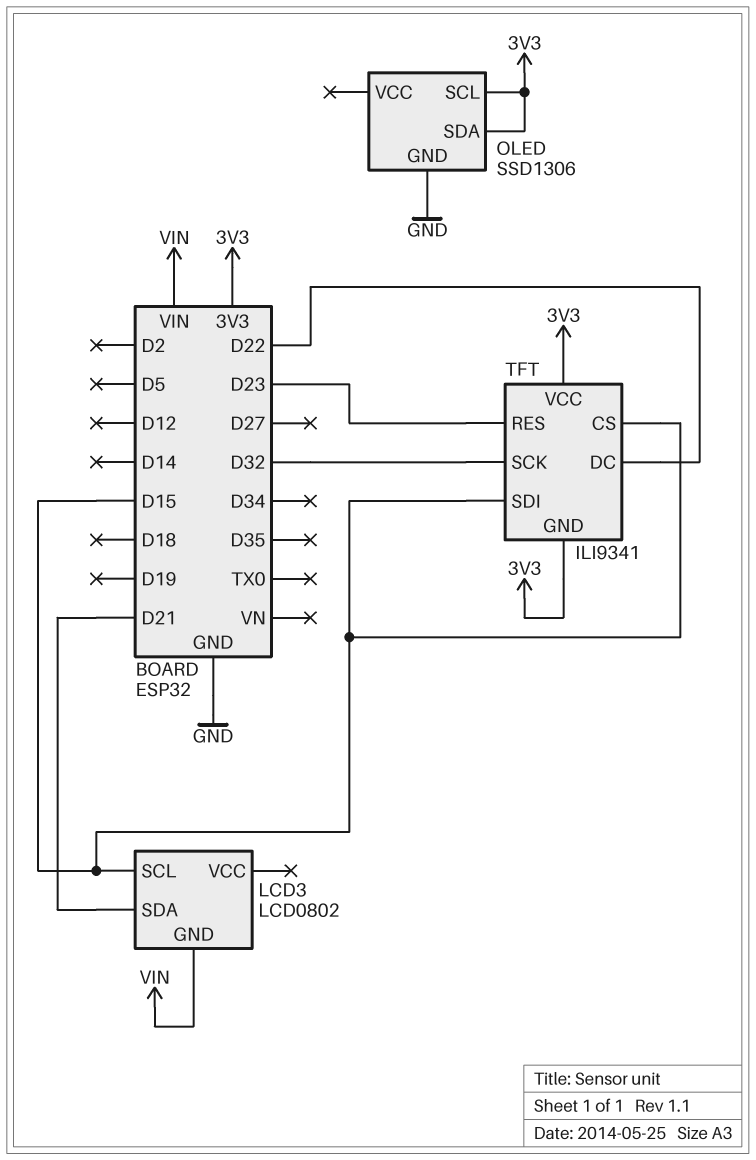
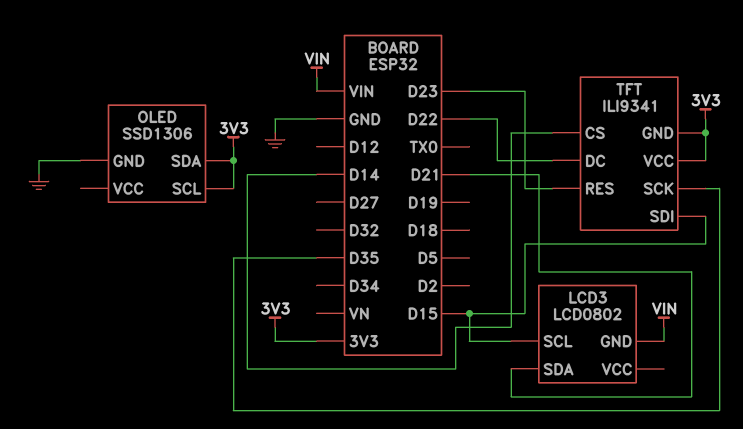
TFT pin CS: D15 -> D14
TFT pin SCK: D32 -> D35

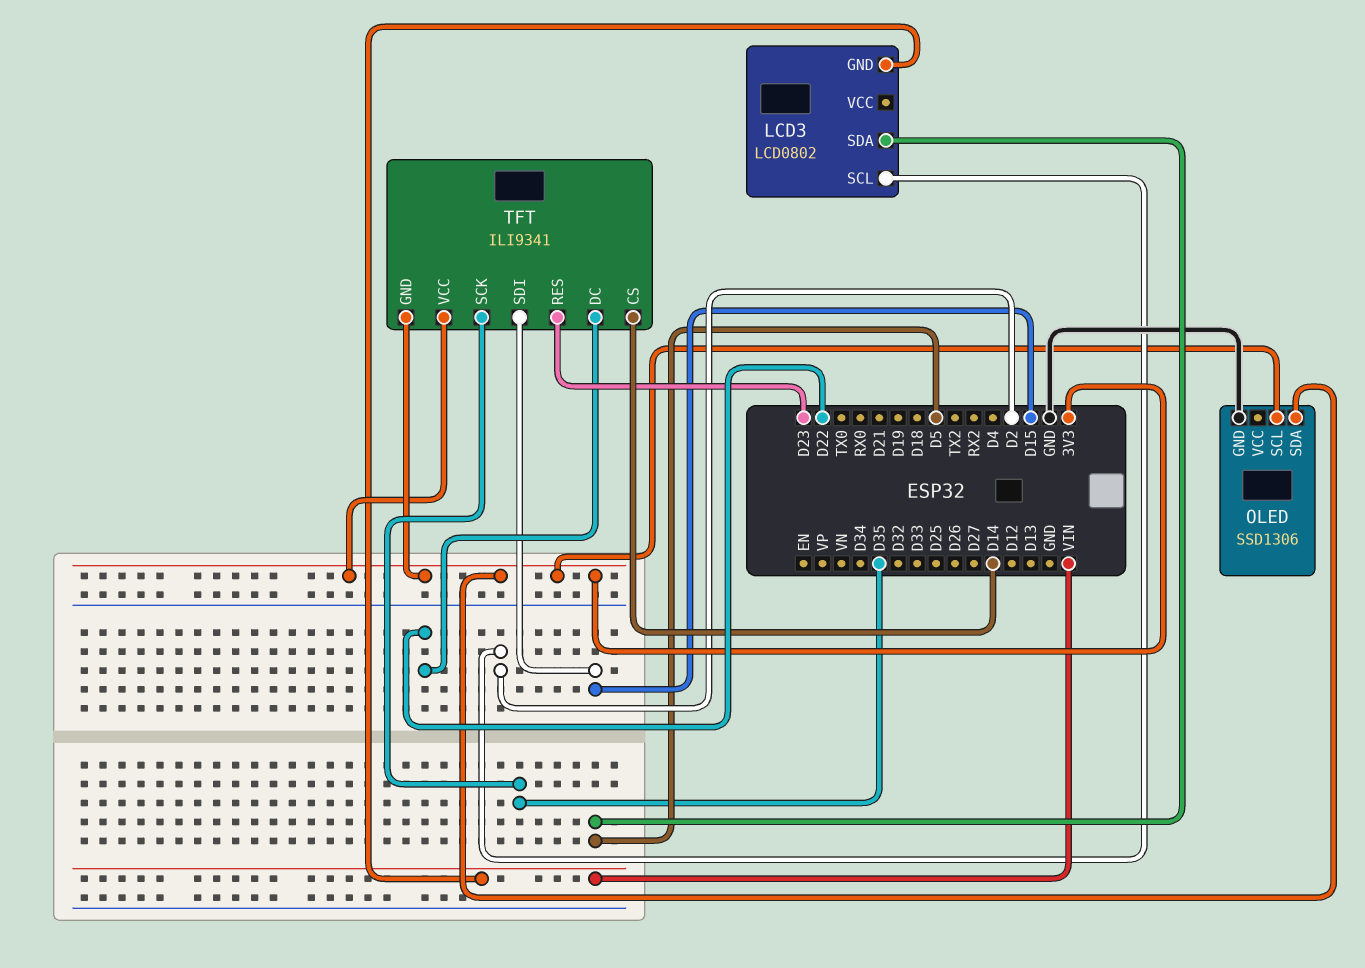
LCD3 pin SCL: D15 -> D2
LCD3 pin SDA: D21 -> D5

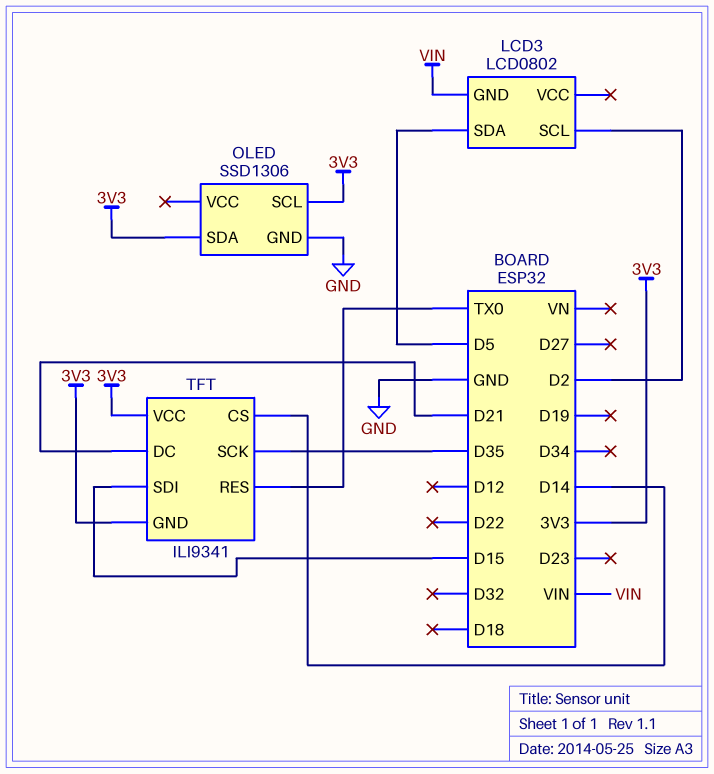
TFT pin DC: D22 -> D21
TFT pin RES: D23 -> TX0

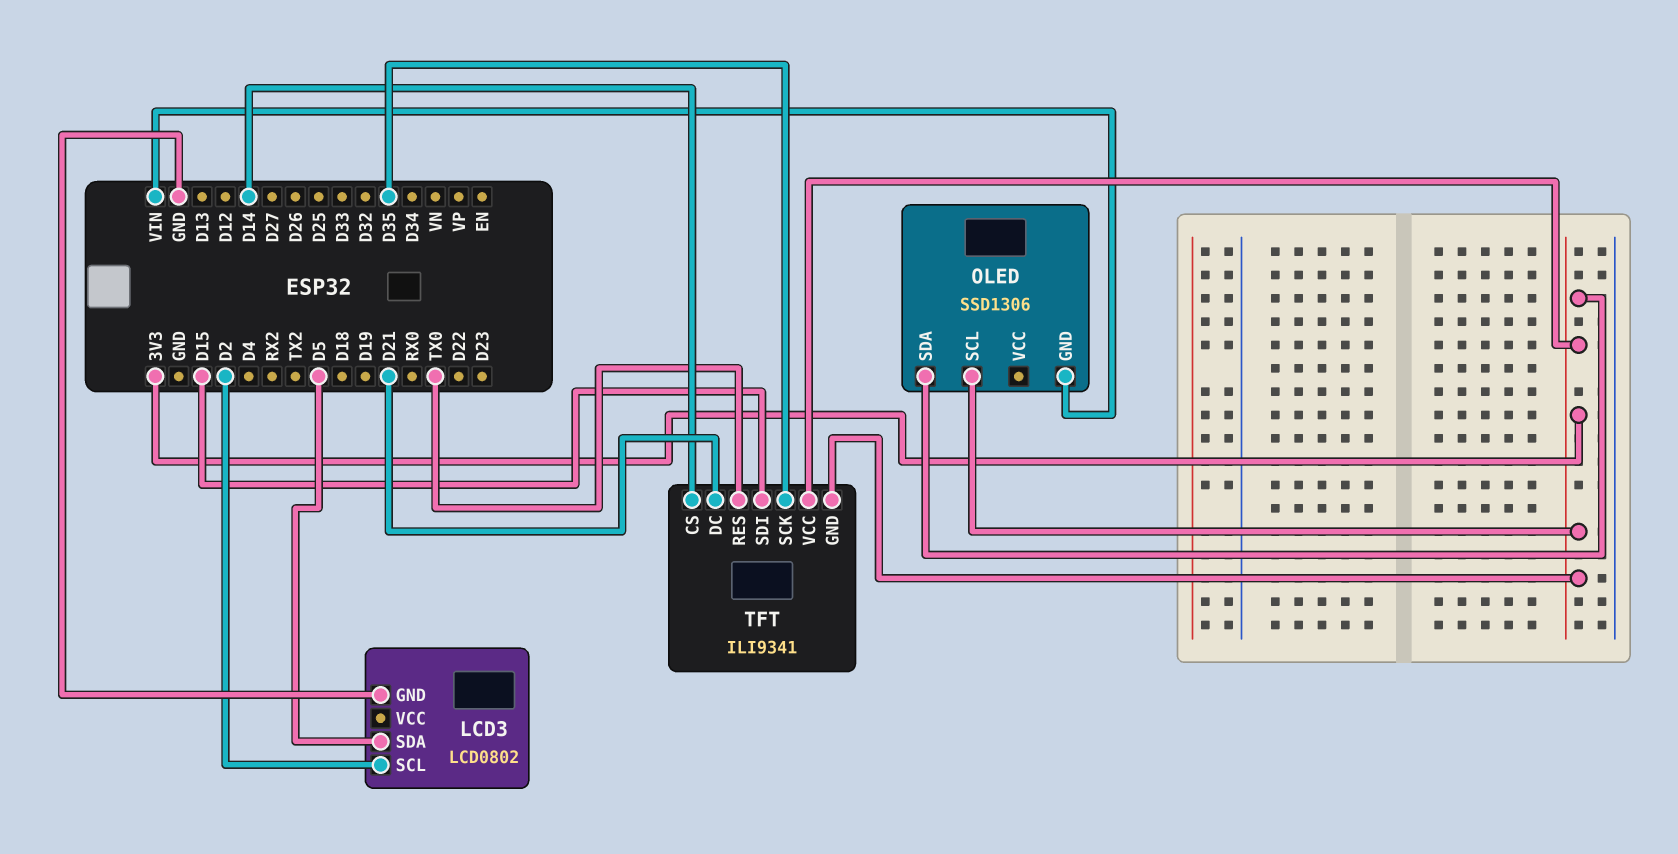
LCD3 pin GND: VIN -> GND
OLED pin GND: GND -> VIN

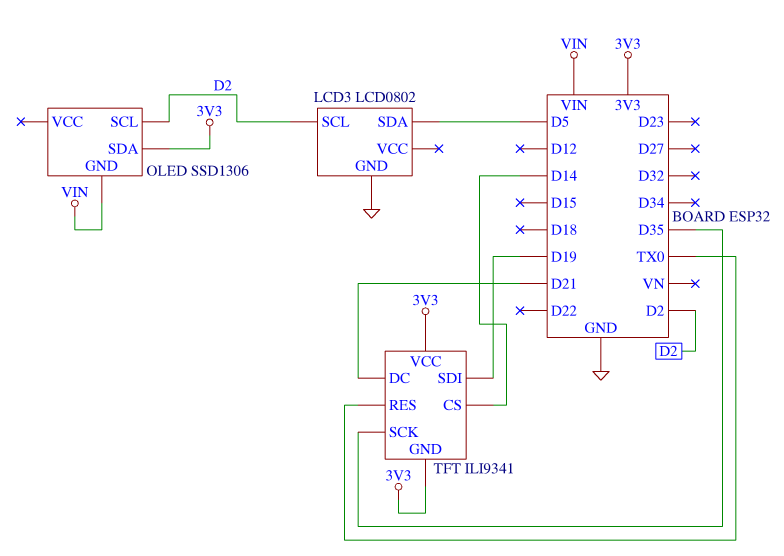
OLED pin SCL: 3V3 -> D2
TFT pin SDI: D15 -> D19

